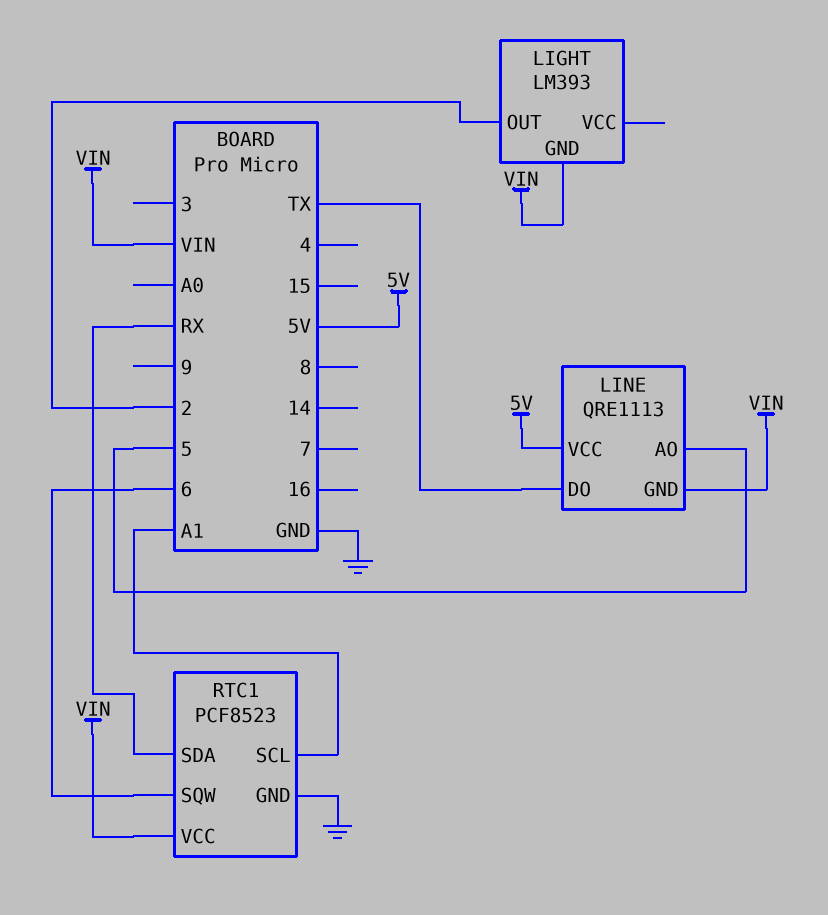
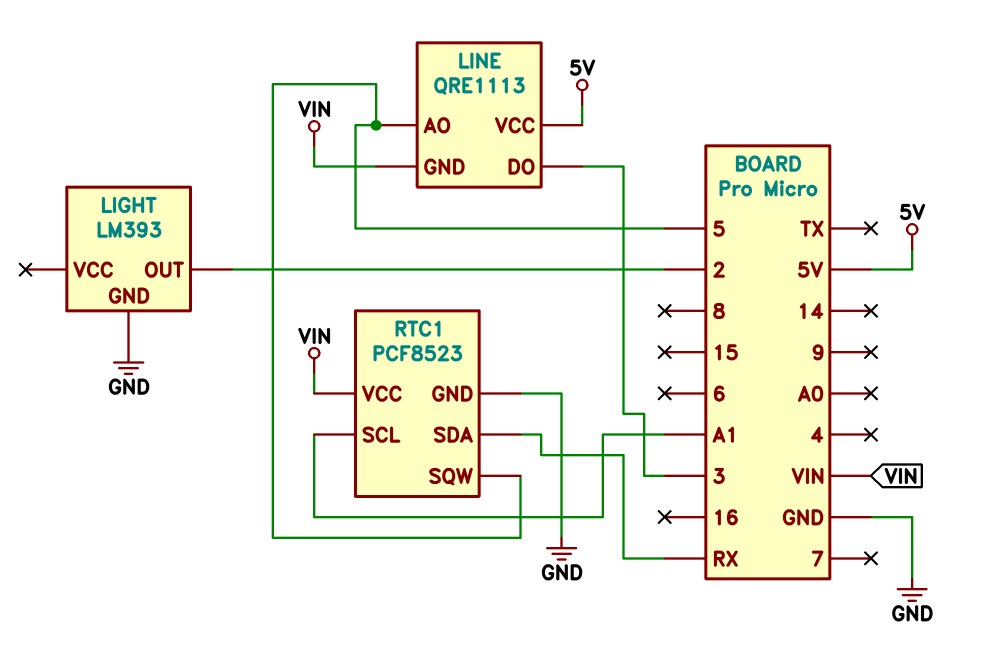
LIGHT pin GND: VIN -> GND
LINE pin DO: TX -> 3
RTC1 pin SQW: 6 -> 5

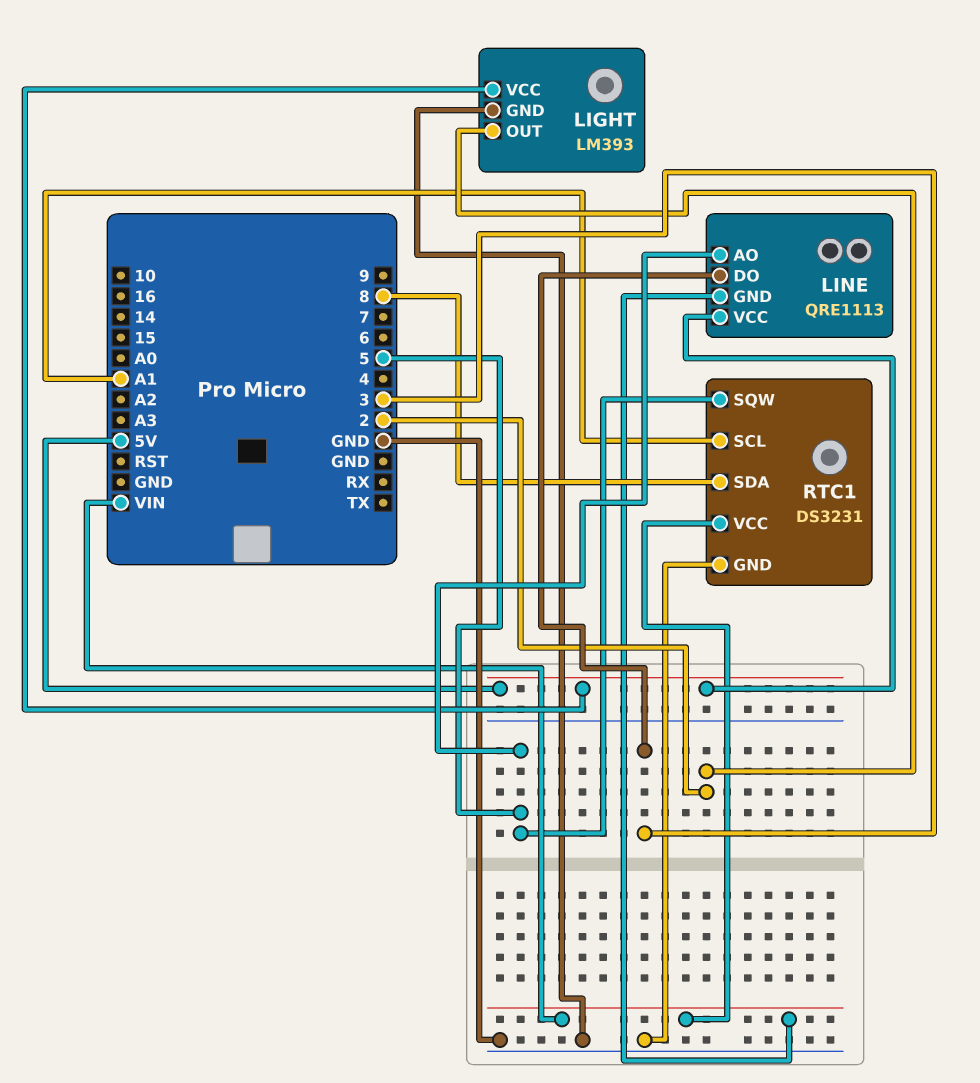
LIGHT pin VCC: none -> 5V
RTC1: PCF8523 -> DS3231
RTC1 pin SDA: RX -> 8

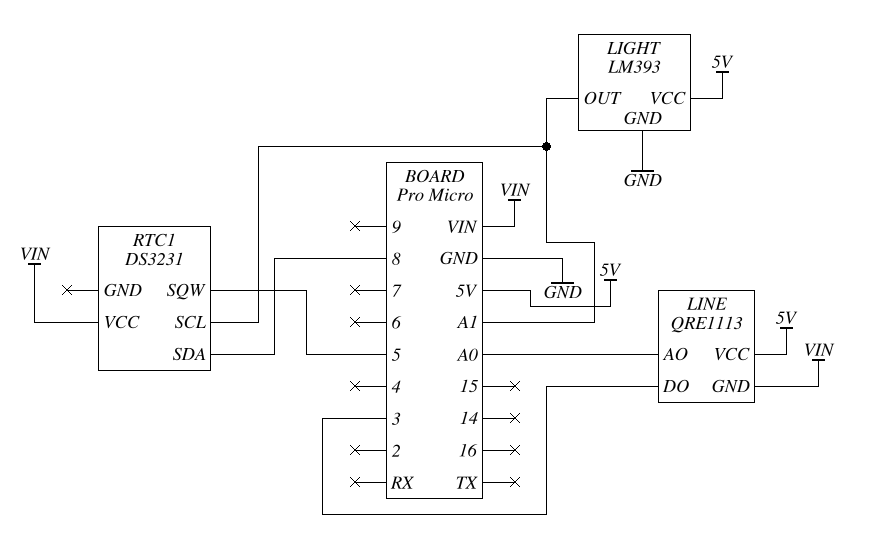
LIGHT pin OUT: 2 -> A1
LINE pin AO: 5 -> A0
RTC1 pin GND: GND -> none

